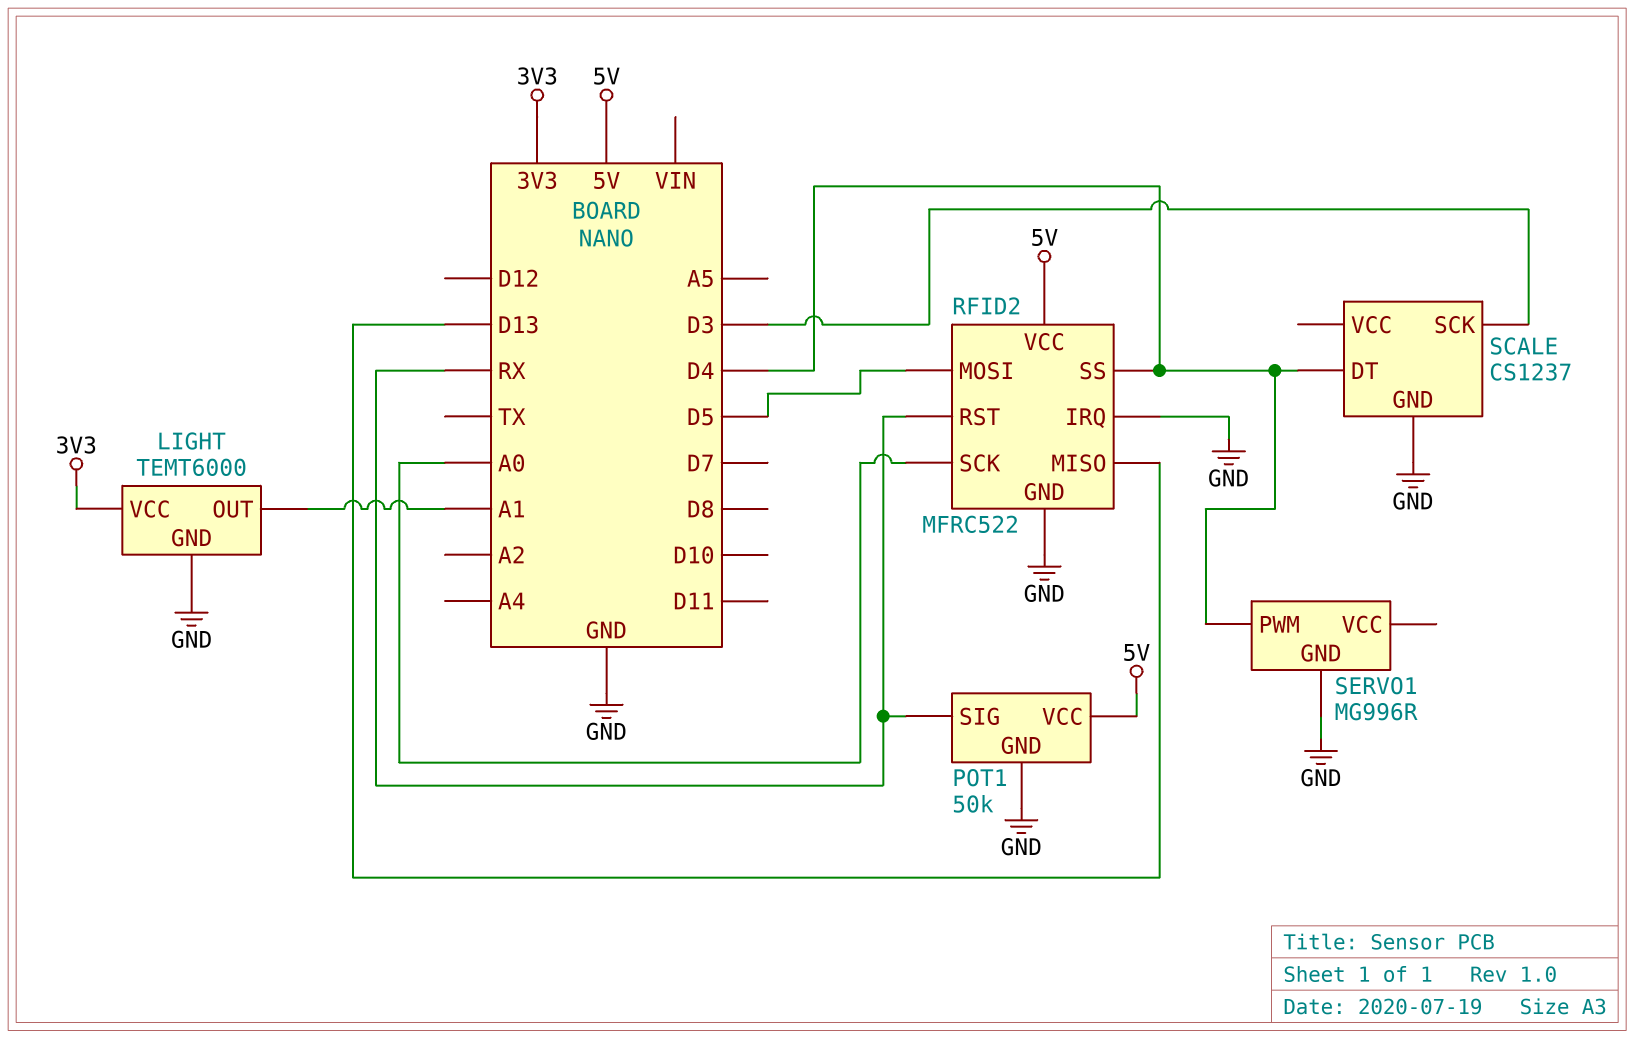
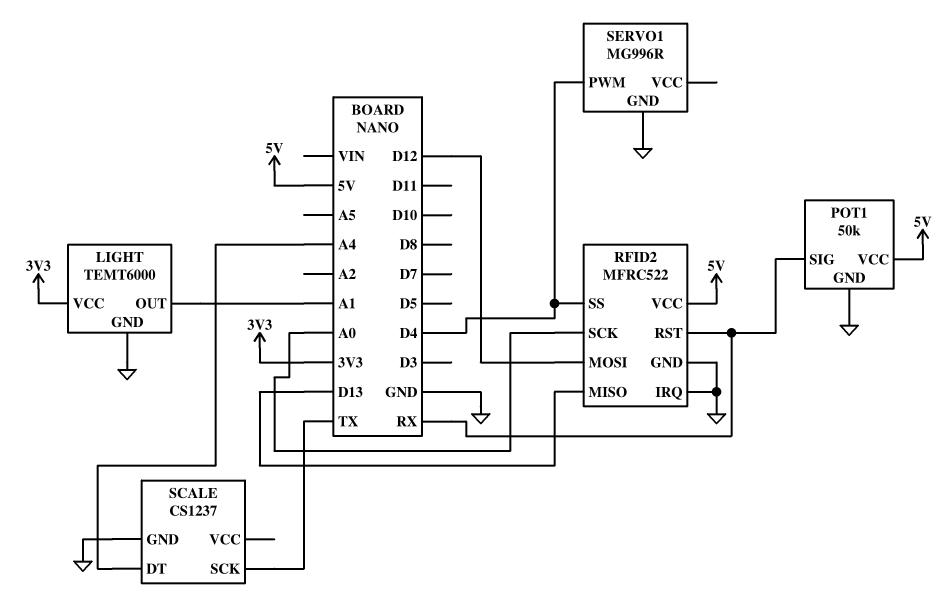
RFID2 pin MOSI: D5 -> D12
SCALE pin DT: D4 -> A4
SCALE pin SCK: D3 -> TX

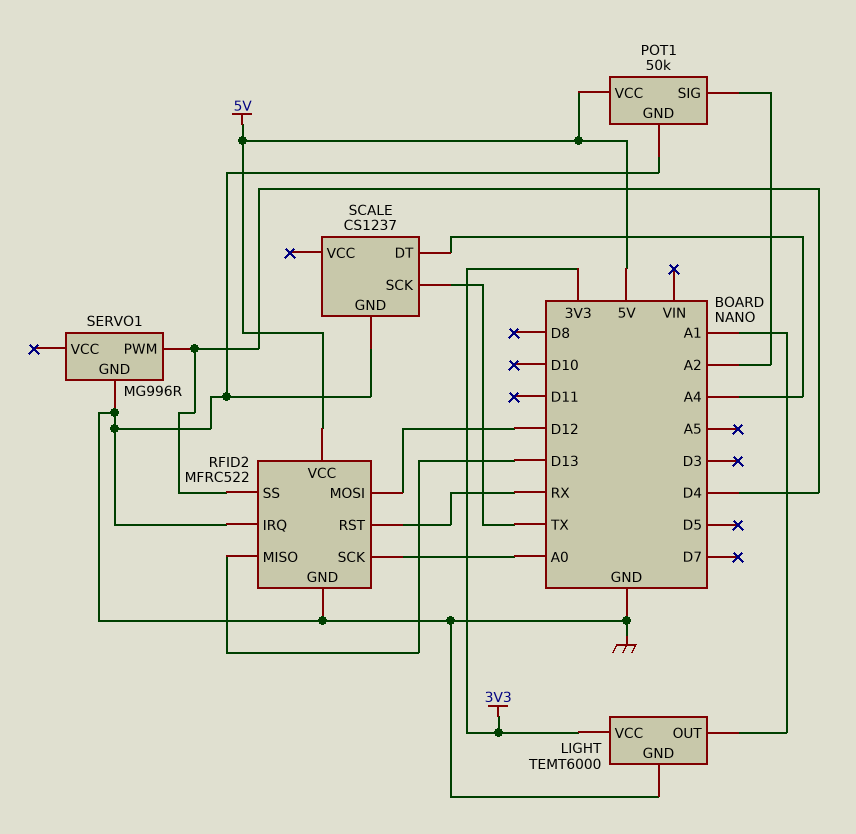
POT1 pin SIG: RX -> A2

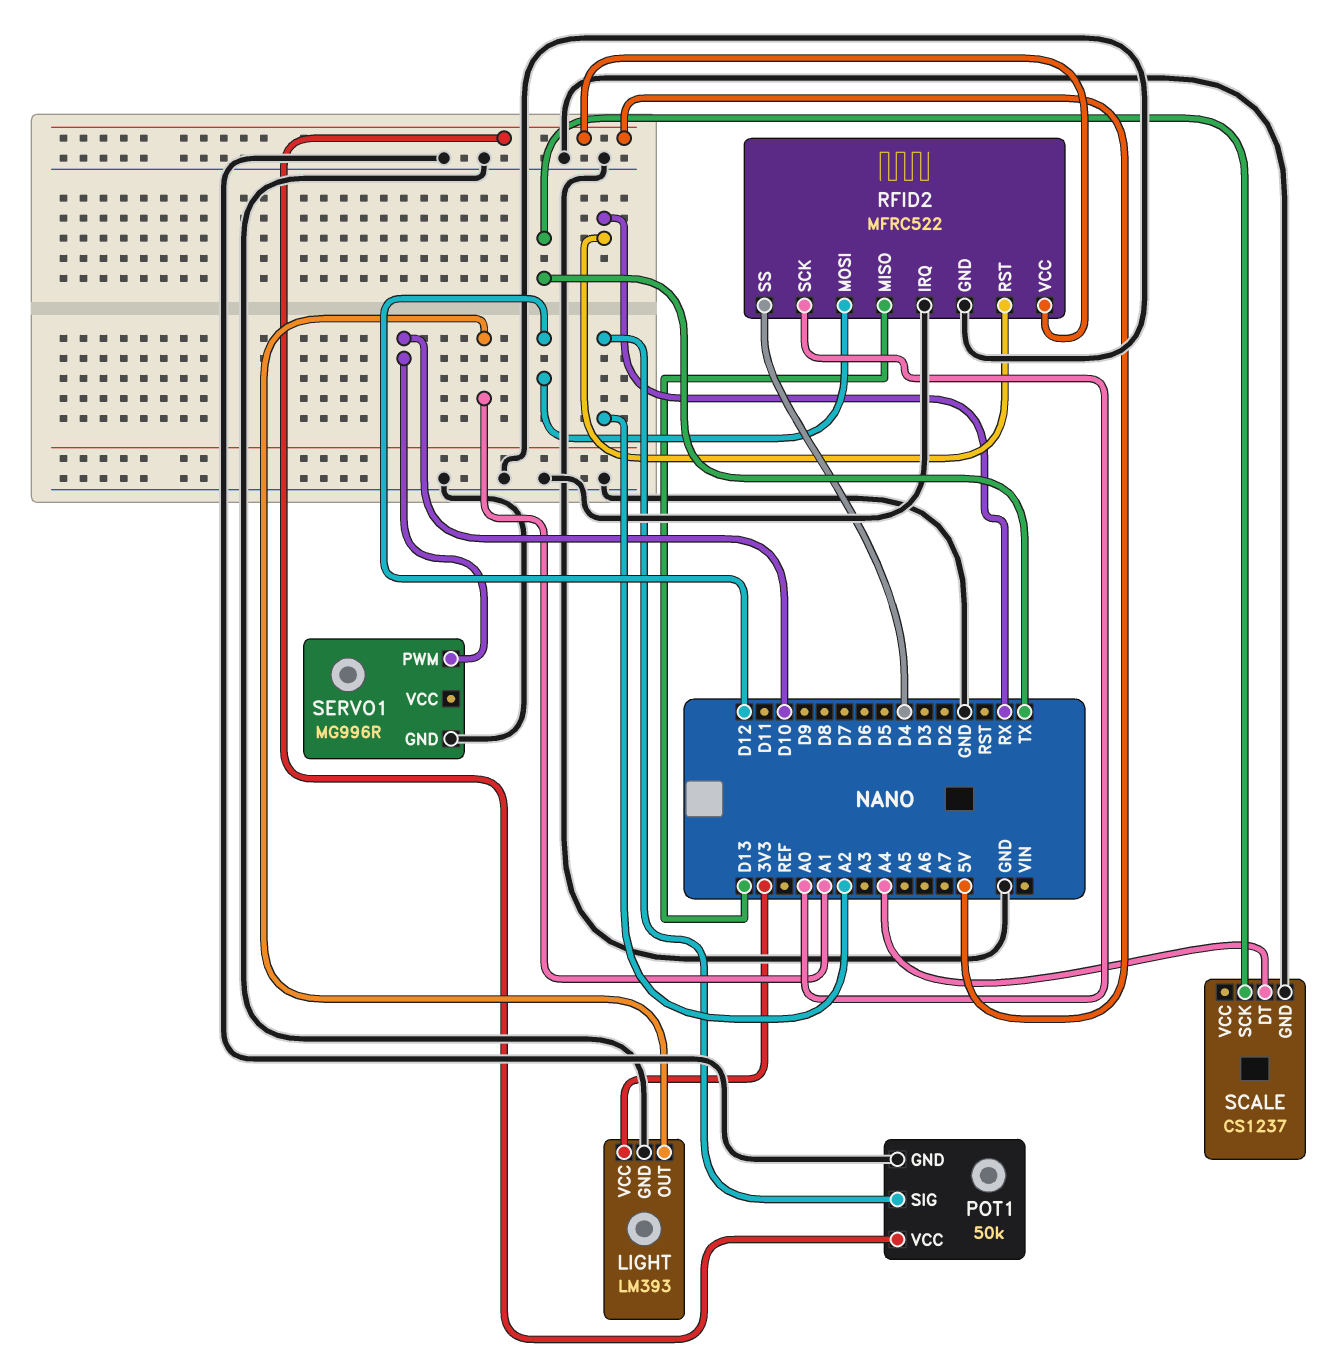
LIGHT: TEMT6000 -> LM393
SERVO1 pin PWM: D4 -> D10

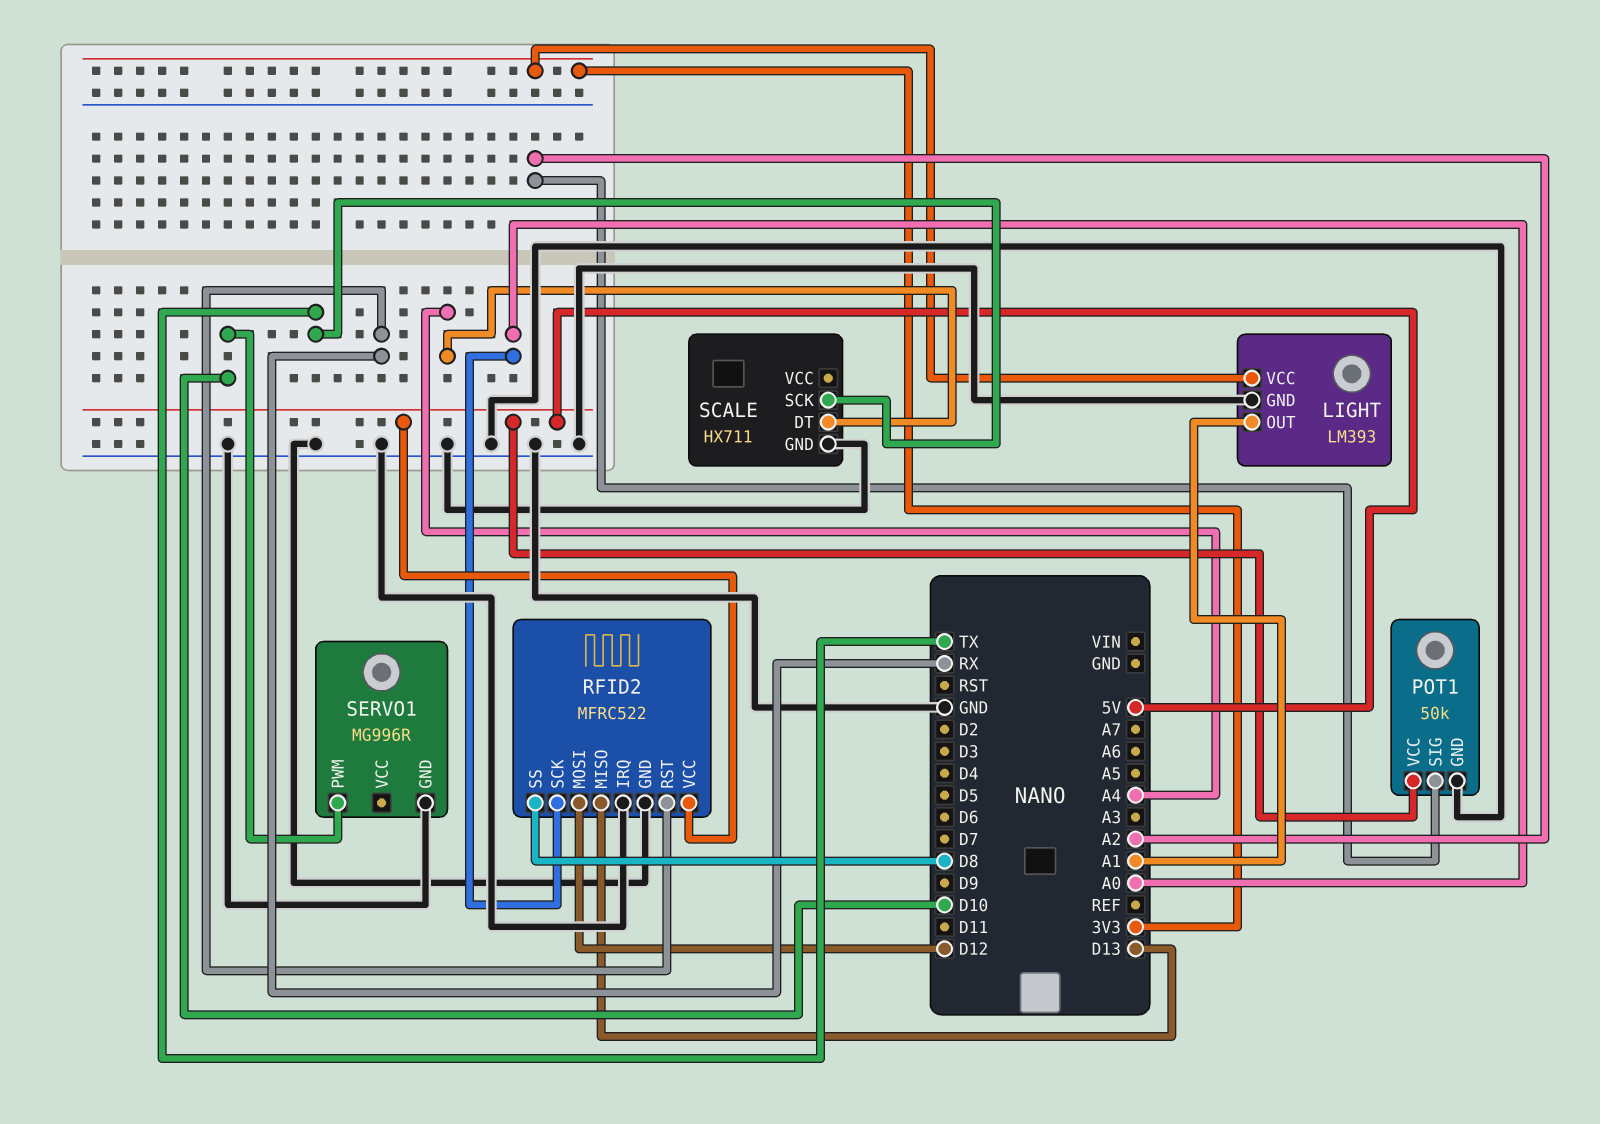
RFID2 pin SS: D4 -> D8
SCALE: CS1237 -> HX711

